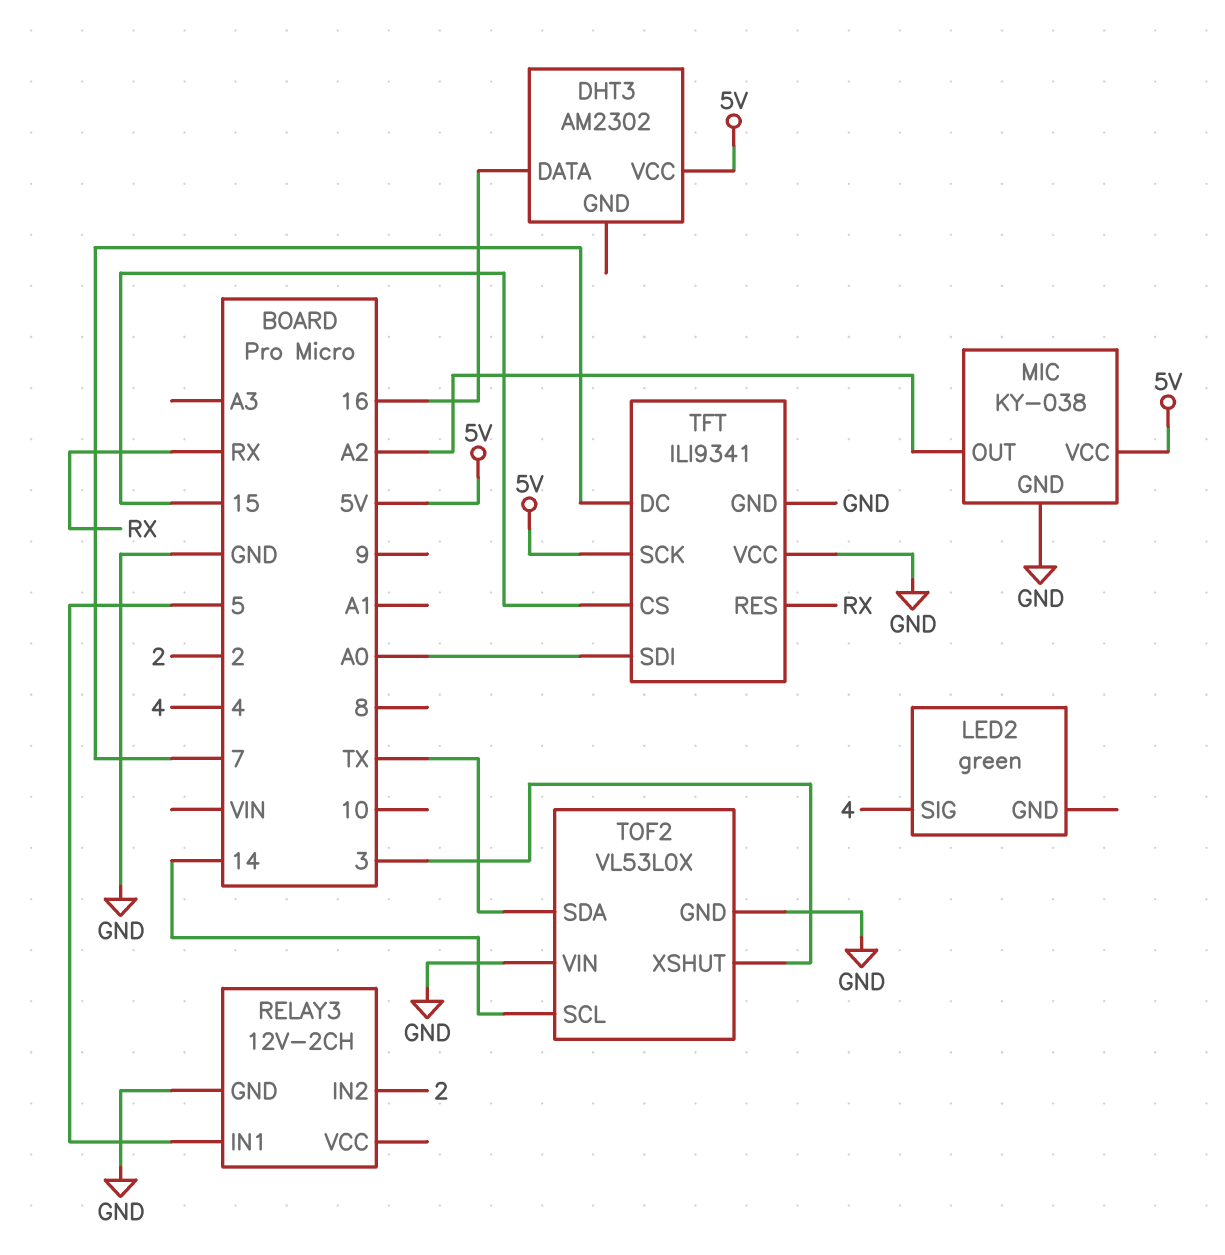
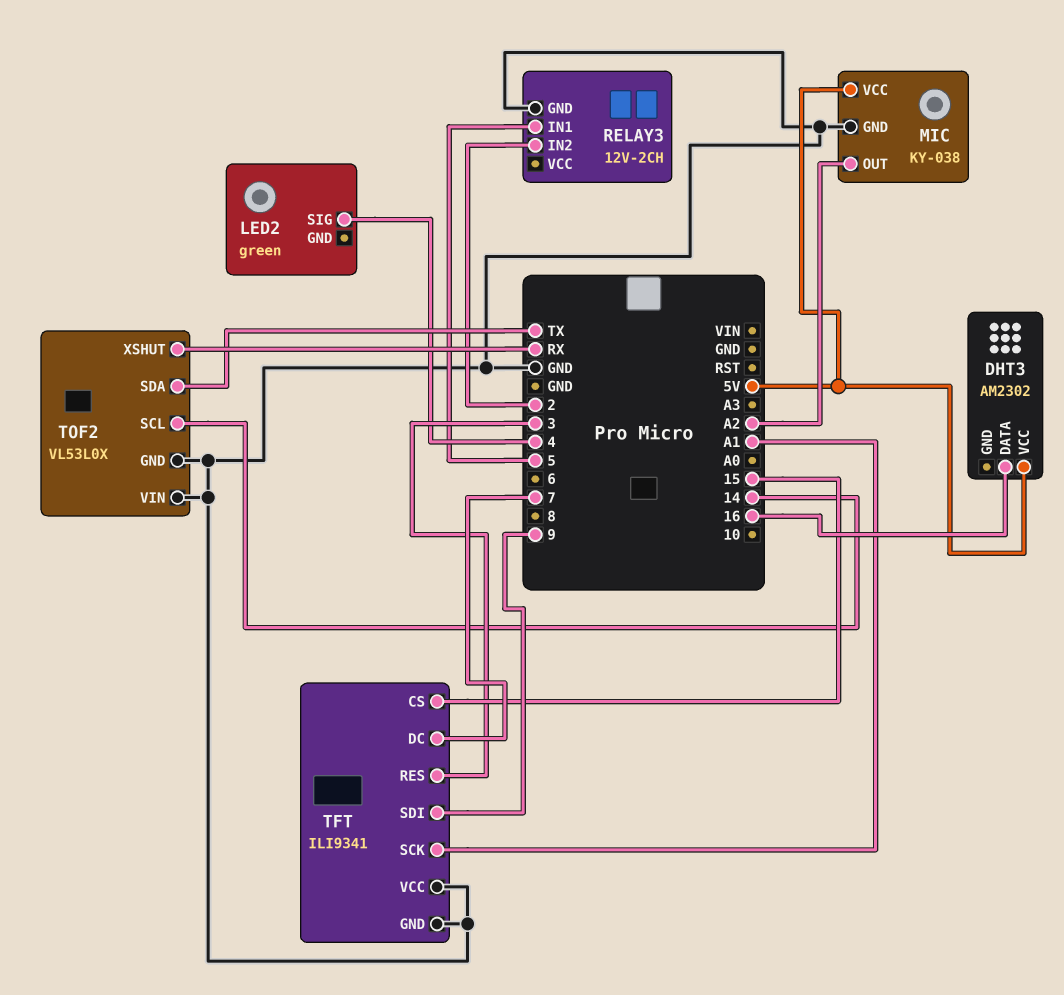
TFT pin RES: RX -> 3
TFT pin SCK: 5V -> A1
TFT pin SDI: A0 -> 9
TOF2 pin XSHUT: 3 -> RX

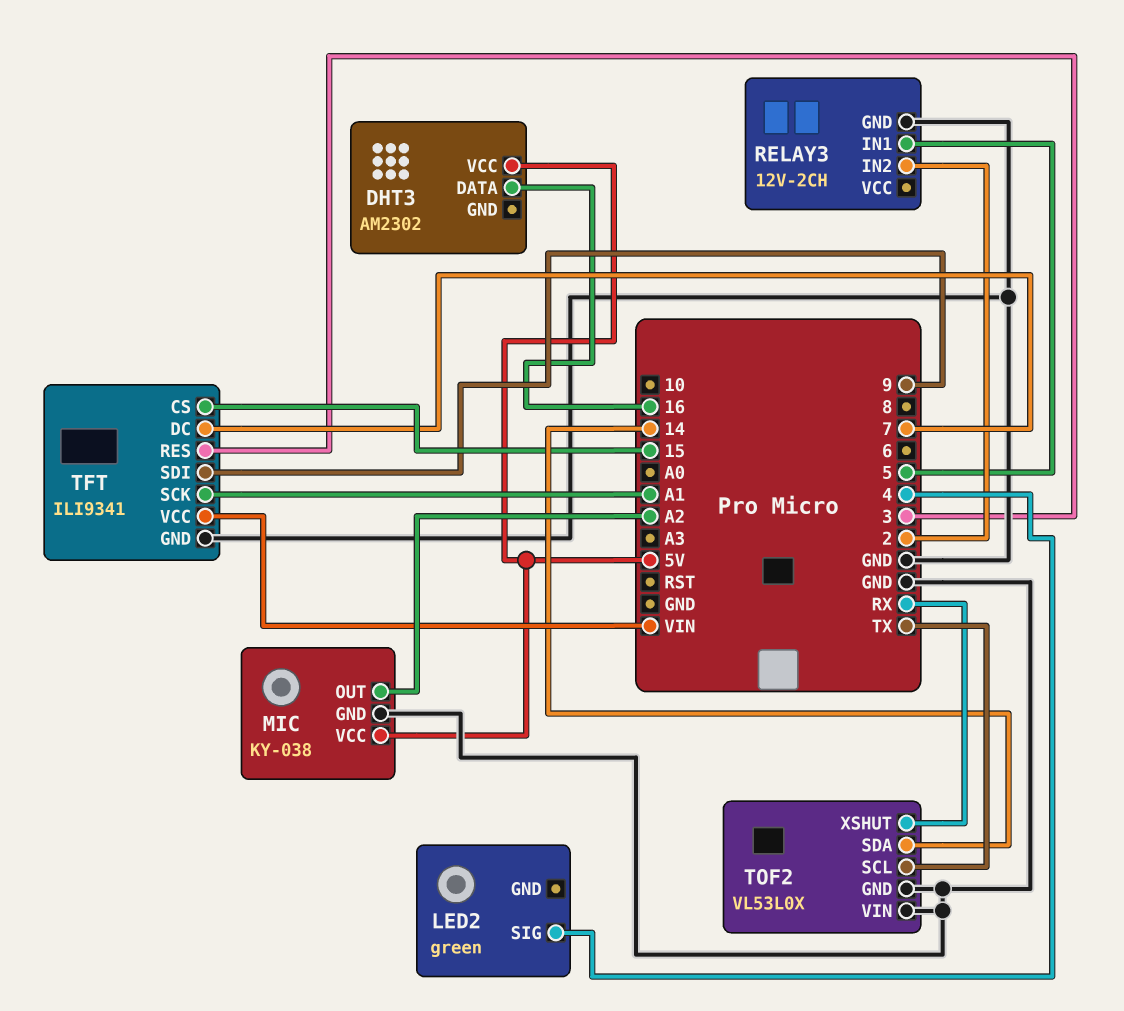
TFT pin VCC: GND -> VIN
TOF2 pin SCL: 14 -> TX
TOF2 pin SDA: TX -> 14

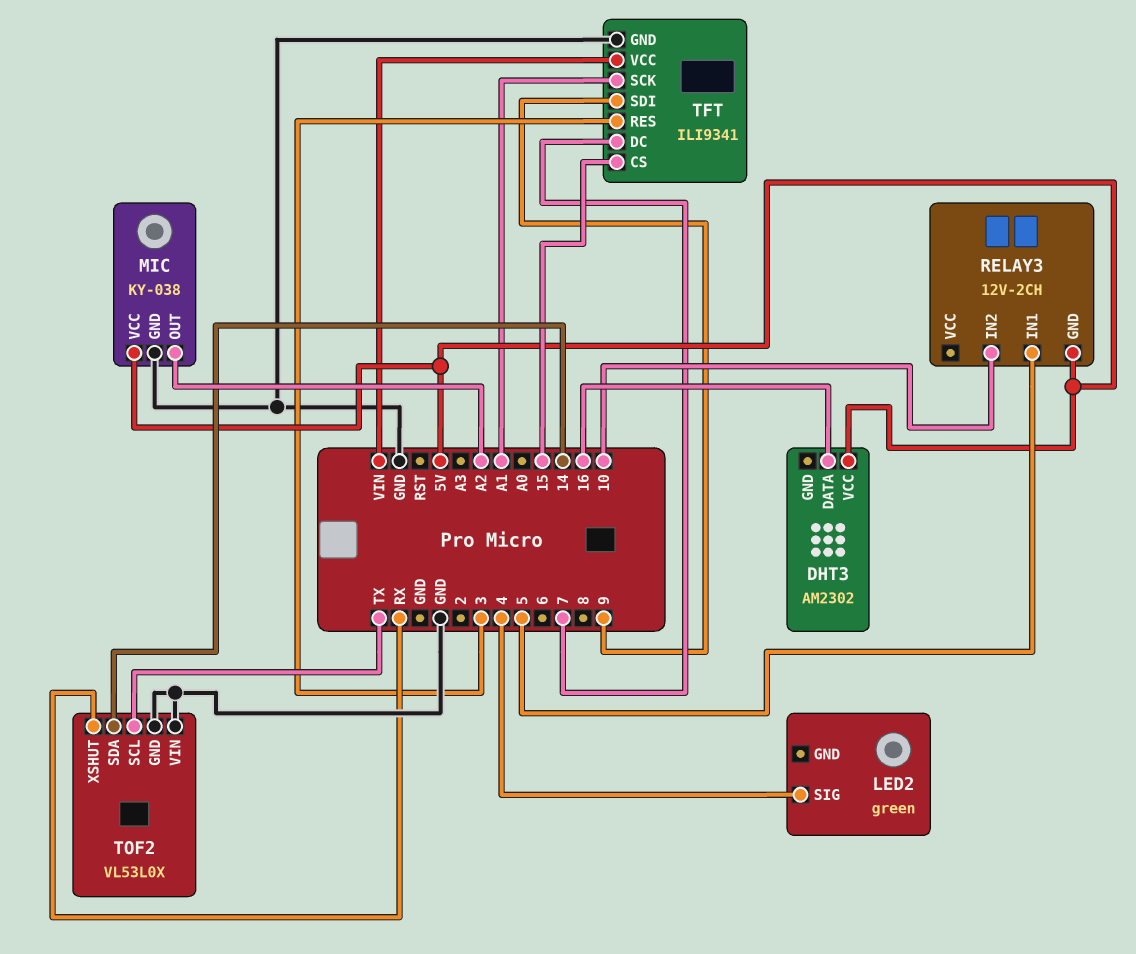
RELAY3 pin GND: GND -> 5V
RELAY3 pin IN2: 2 -> 10

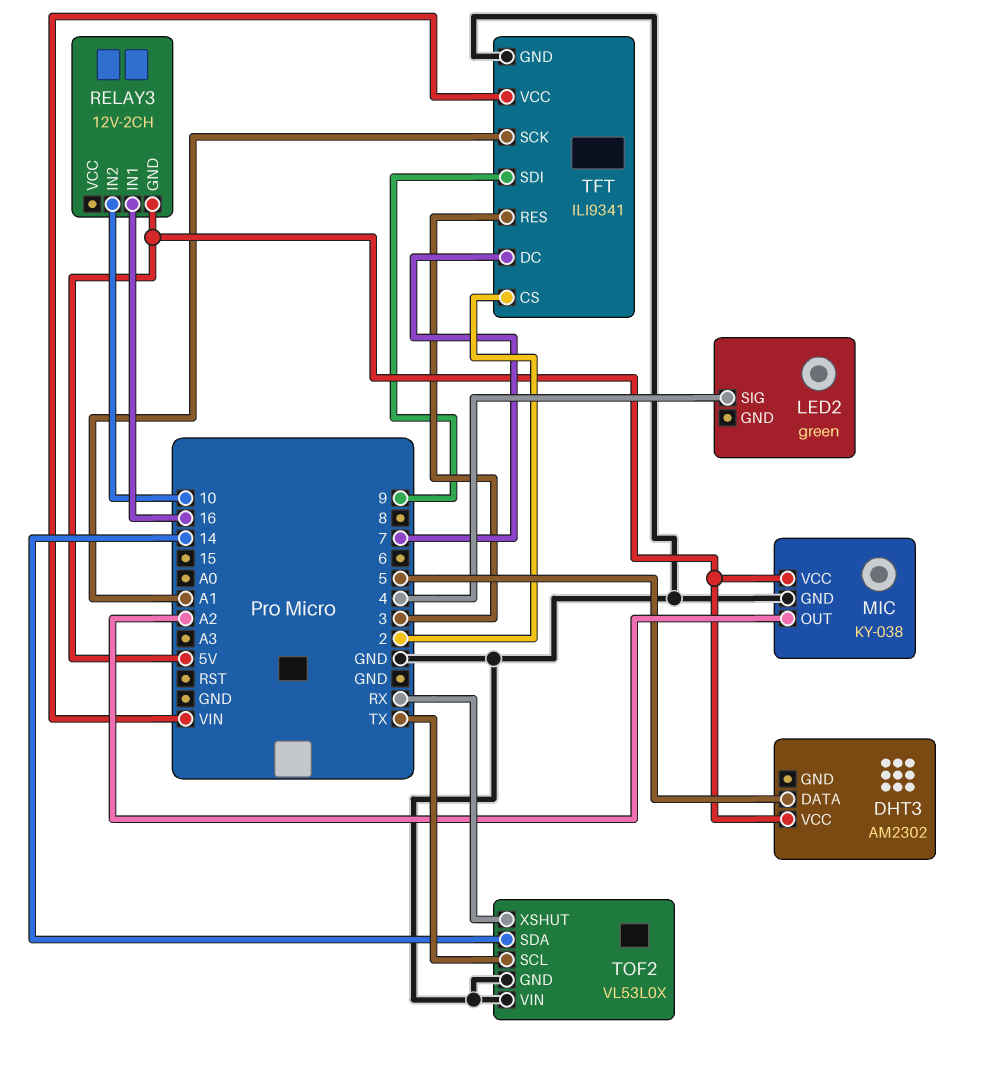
DHT3 pin DATA: 16 -> 5
RELAY3 pin IN1: 5 -> 16
TFT pin CS: 15 -> 2

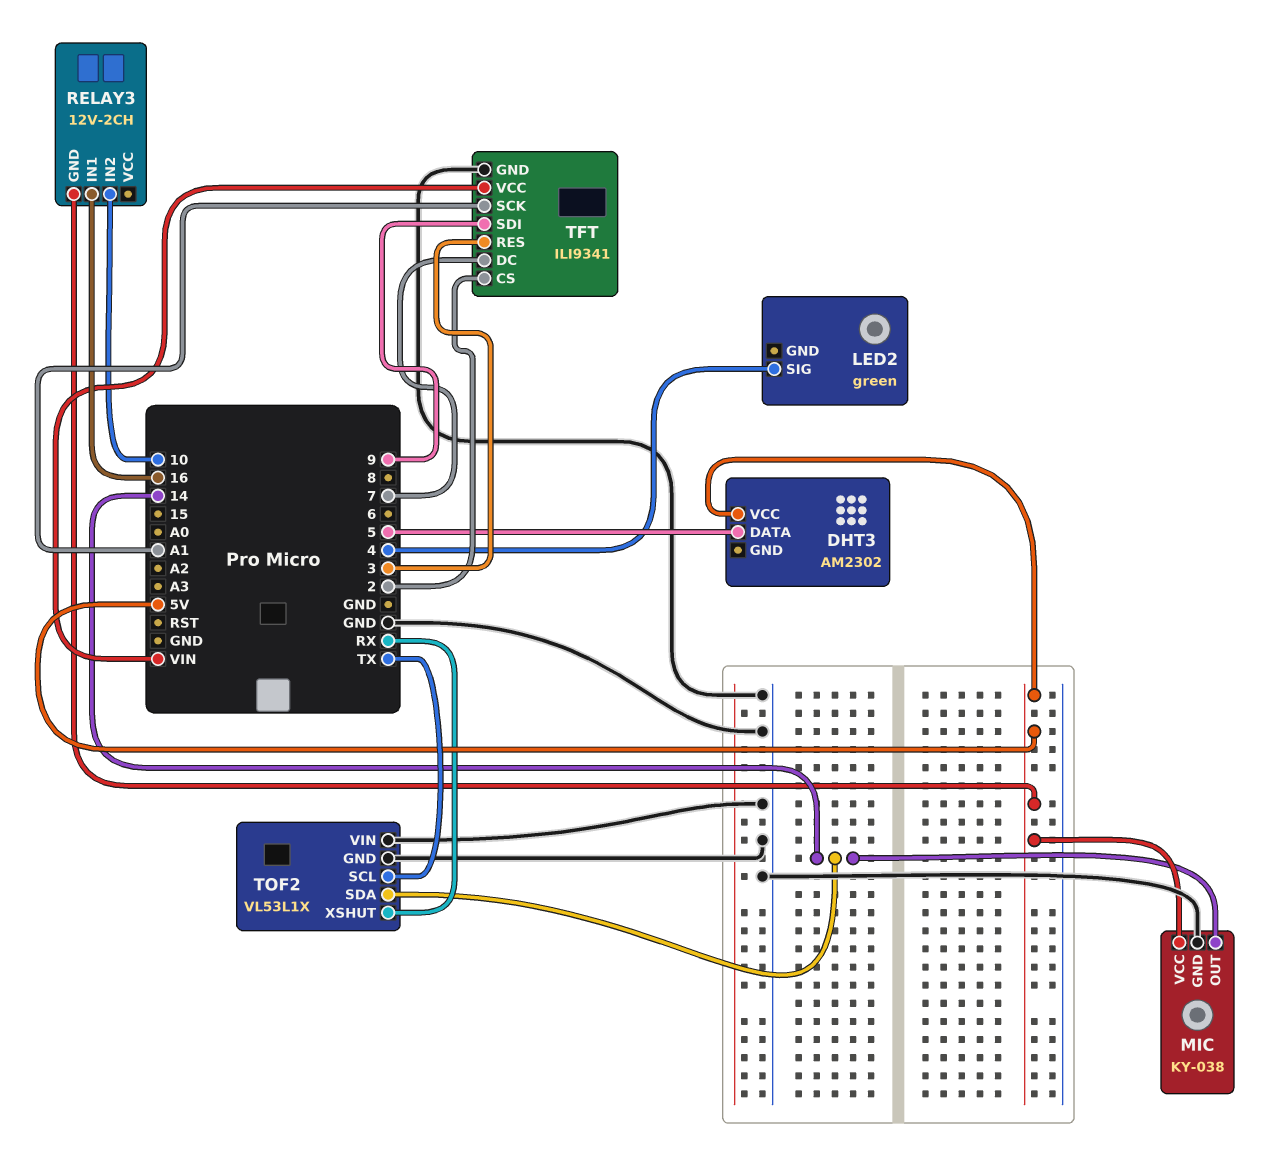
MIC pin OUT: A2 -> 14
TOF2: VL53L0X -> VL53L1X

